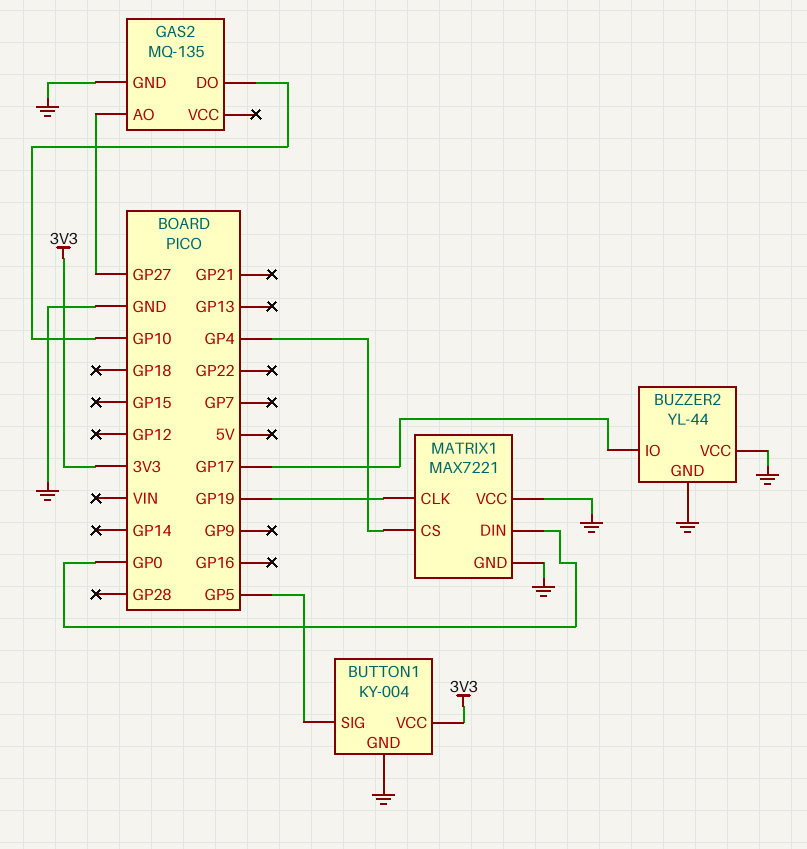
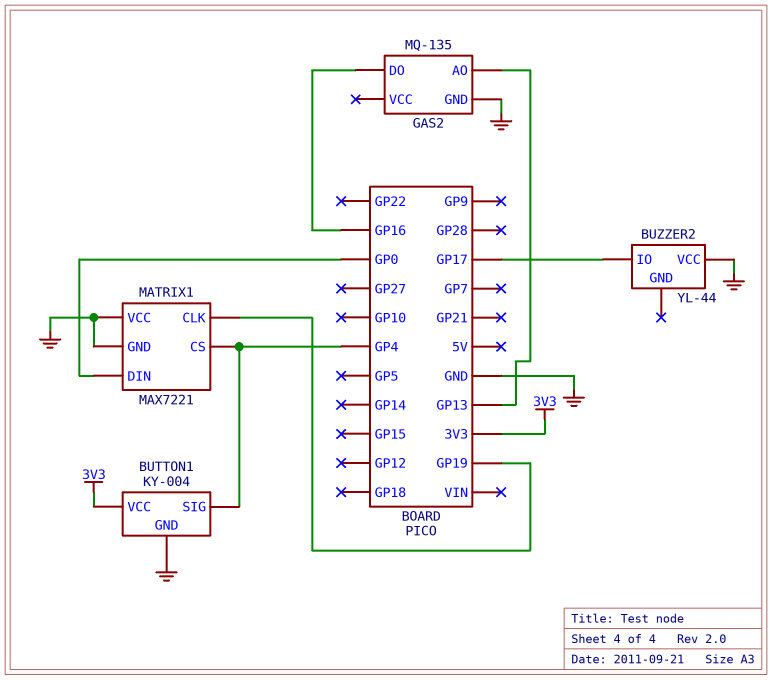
BUTTON1 pin SIG: GP5 -> GP4
BUZZER2 pin GND: GND -> none
GAS2 pin AO: GP27 -> GP13
GAS2 pin DO: GP10 -> GP16

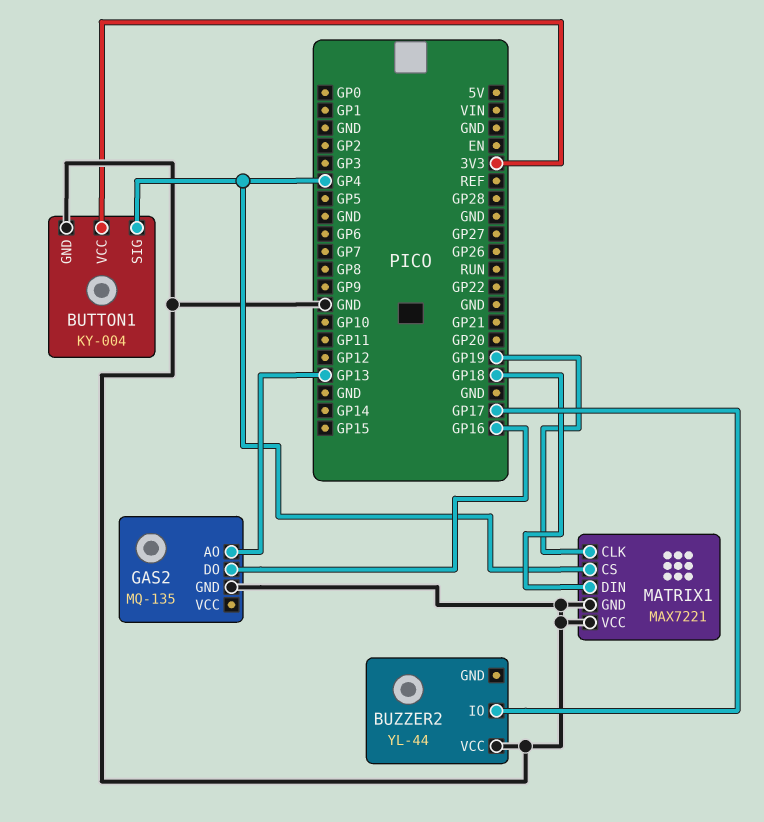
MATRIX1 pin DIN: GP0 -> GP18

